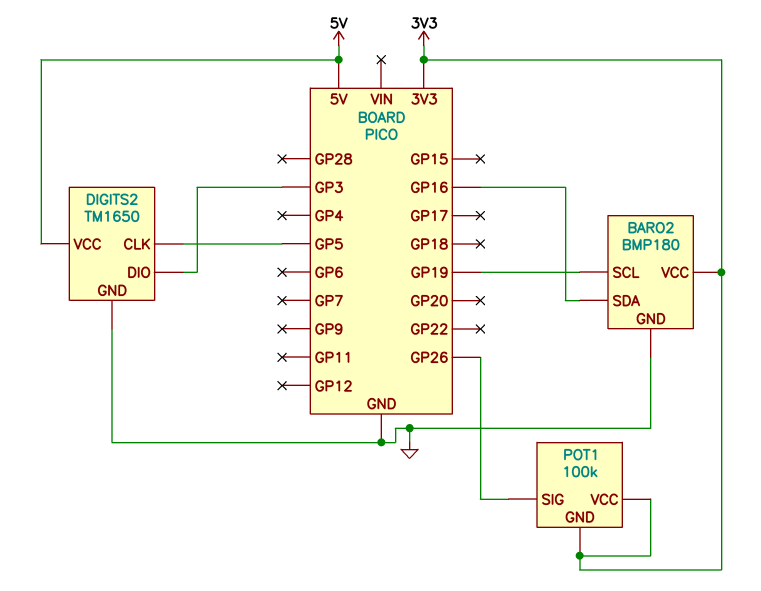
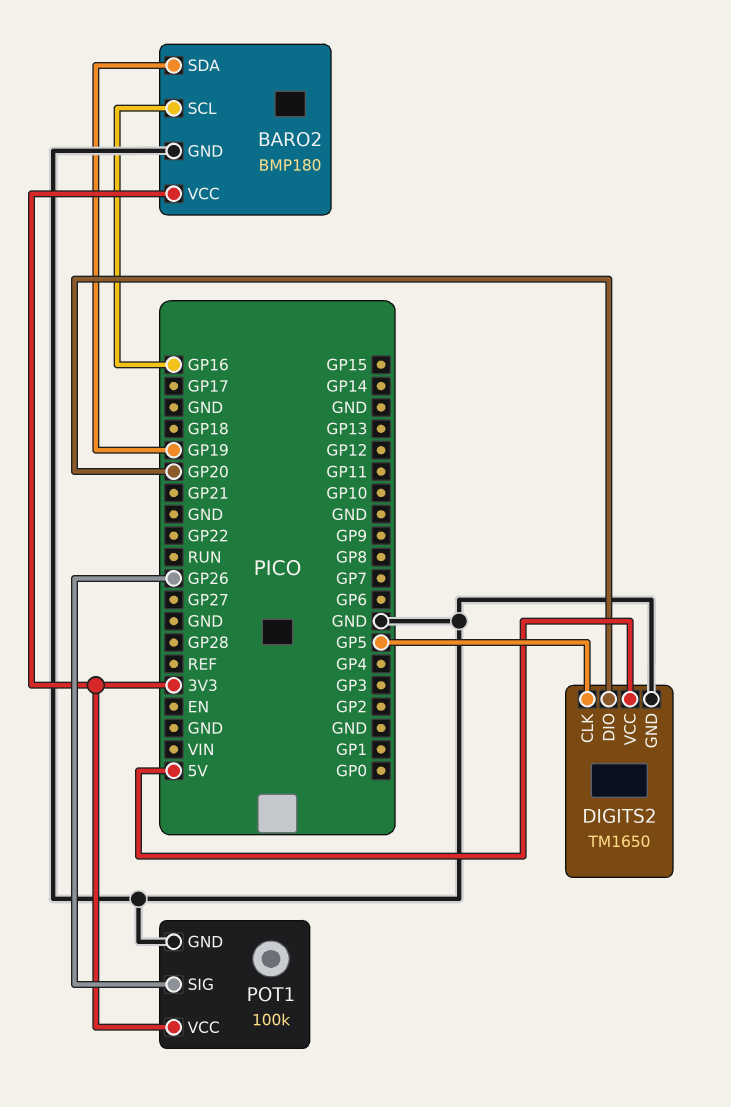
BARO2 pin SCL: GP19 -> GP16
BARO2 pin SDA: GP16 -> GP19
DIGITS2 pin DIO: GP3 -> GP20
POT1 pin GND: 3V3 -> GND

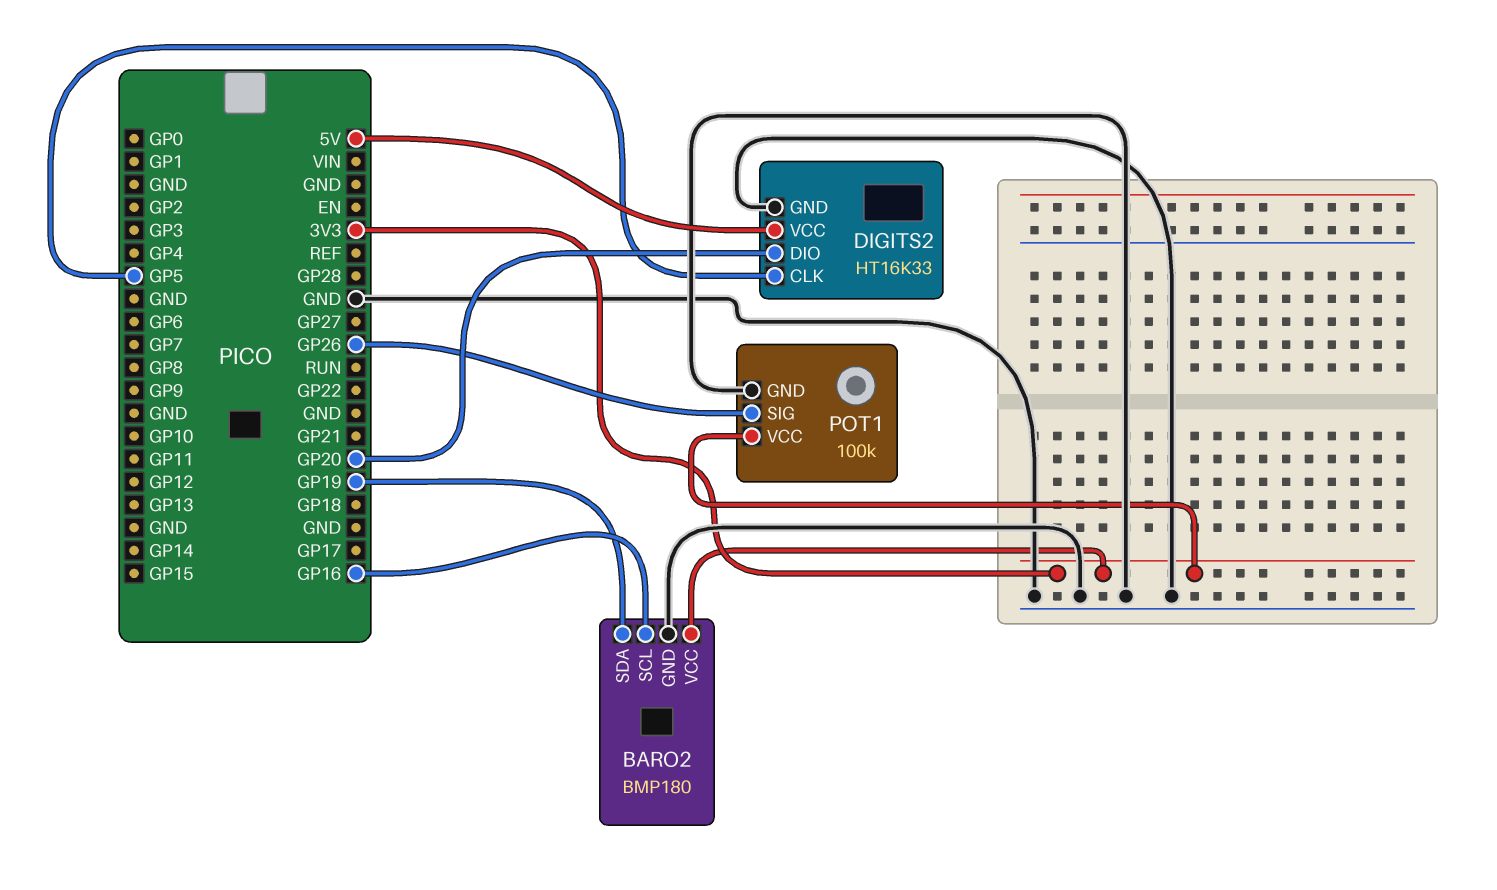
DIGITS2: TM1650 -> HT16K33

